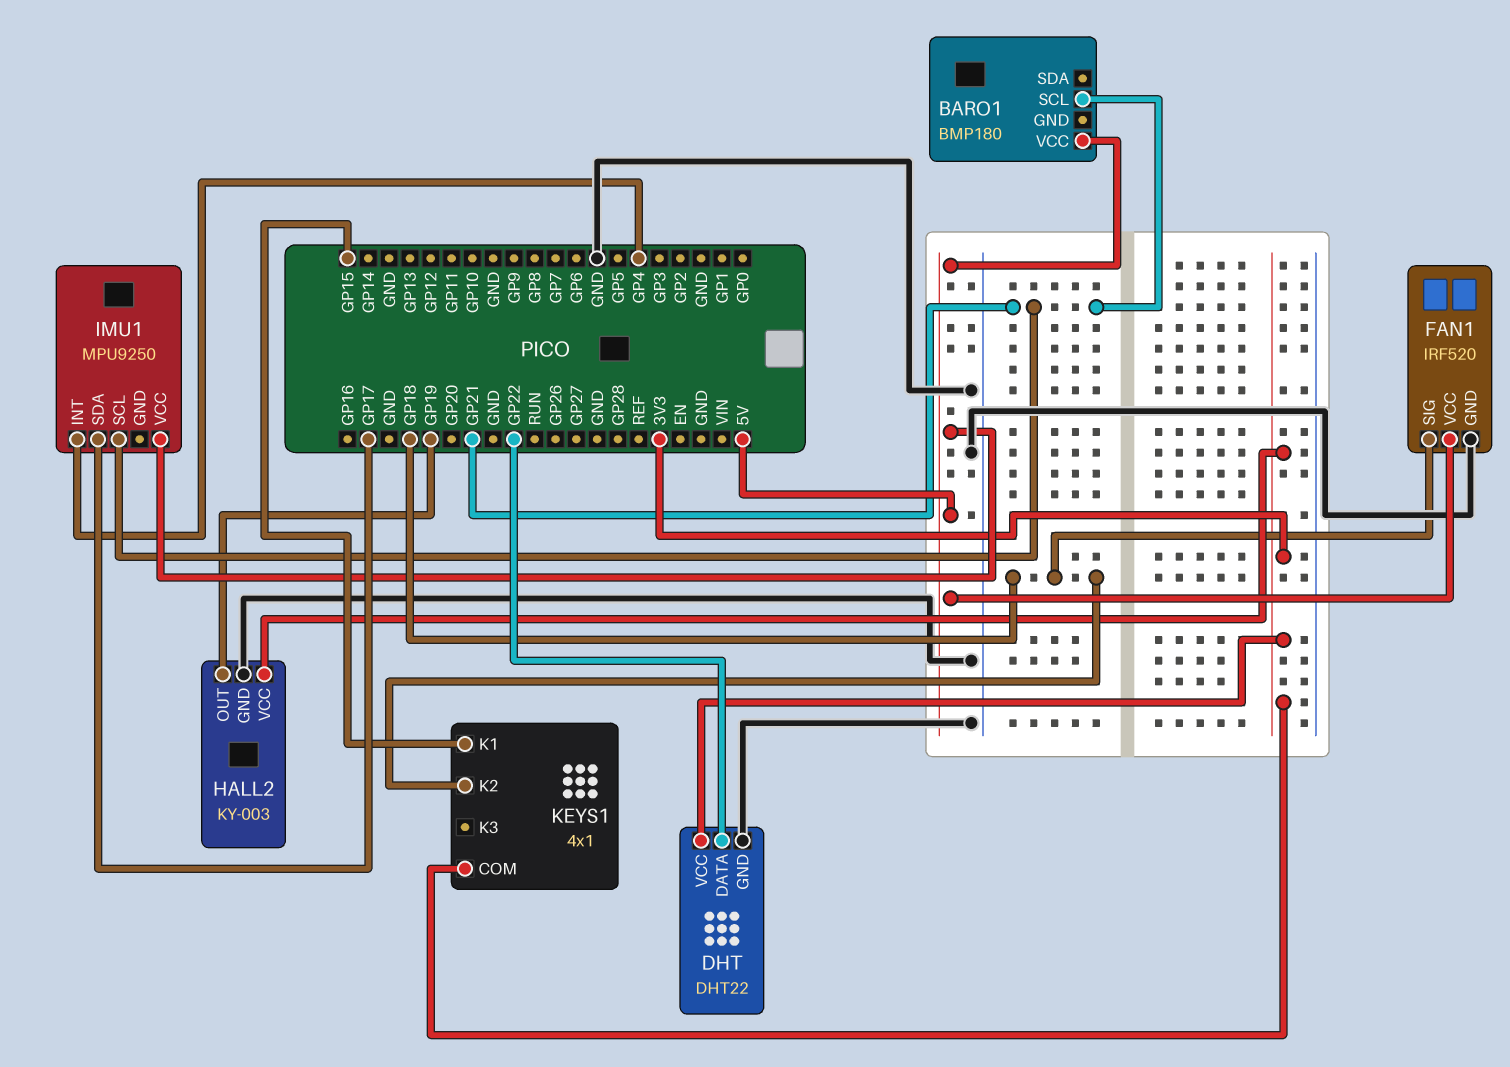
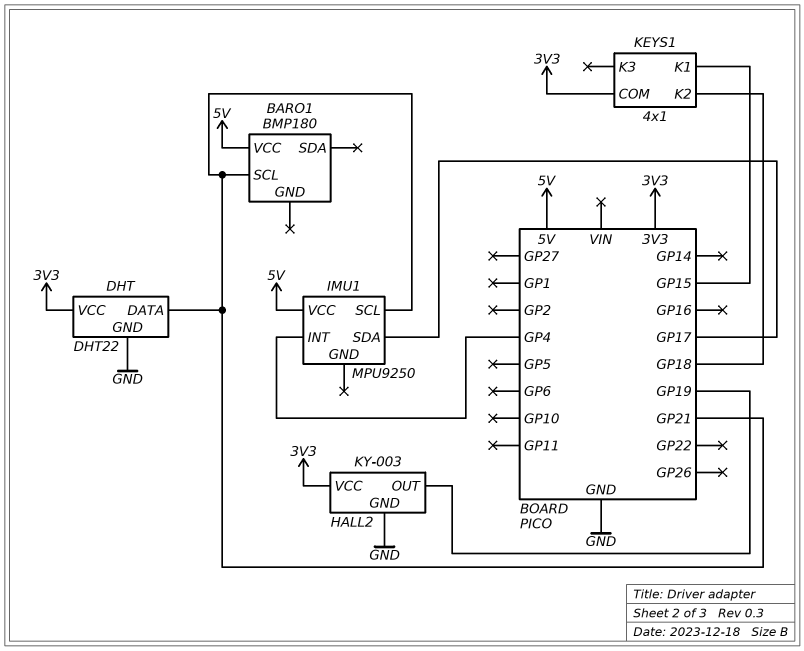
DHT pin DATA: GP22 -> GP21
FAN1: IRF520 -> none
FAN1 pin GND: GND -> none
FAN1 pin SIG: GP18 -> none
FAN1 pin VCC: 5V -> none

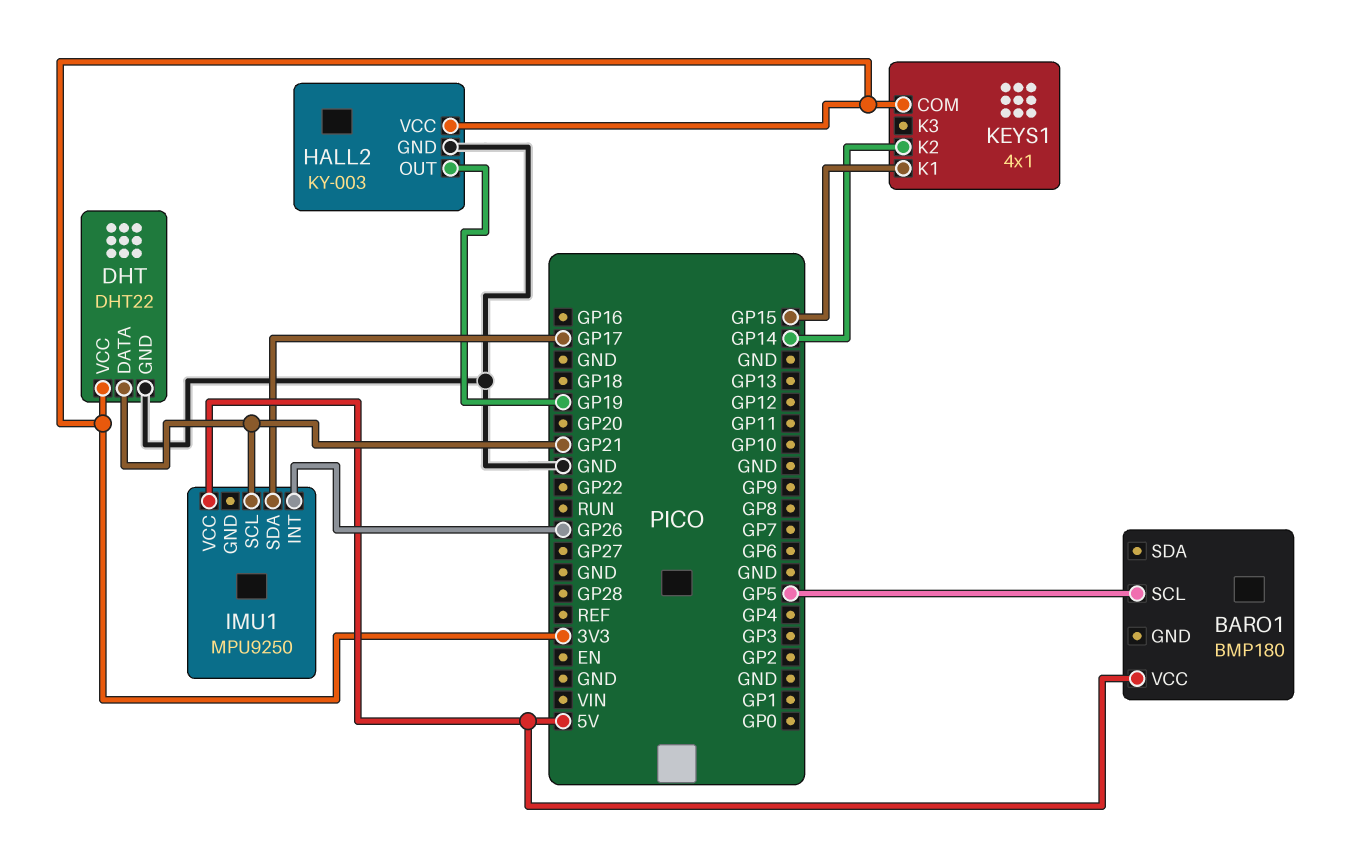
BARO1 pin SCL: GP21 -> GP5
IMU1 pin INT: GP4 -> GP26
KEYS1 pin K2: GP18 -> GP14

